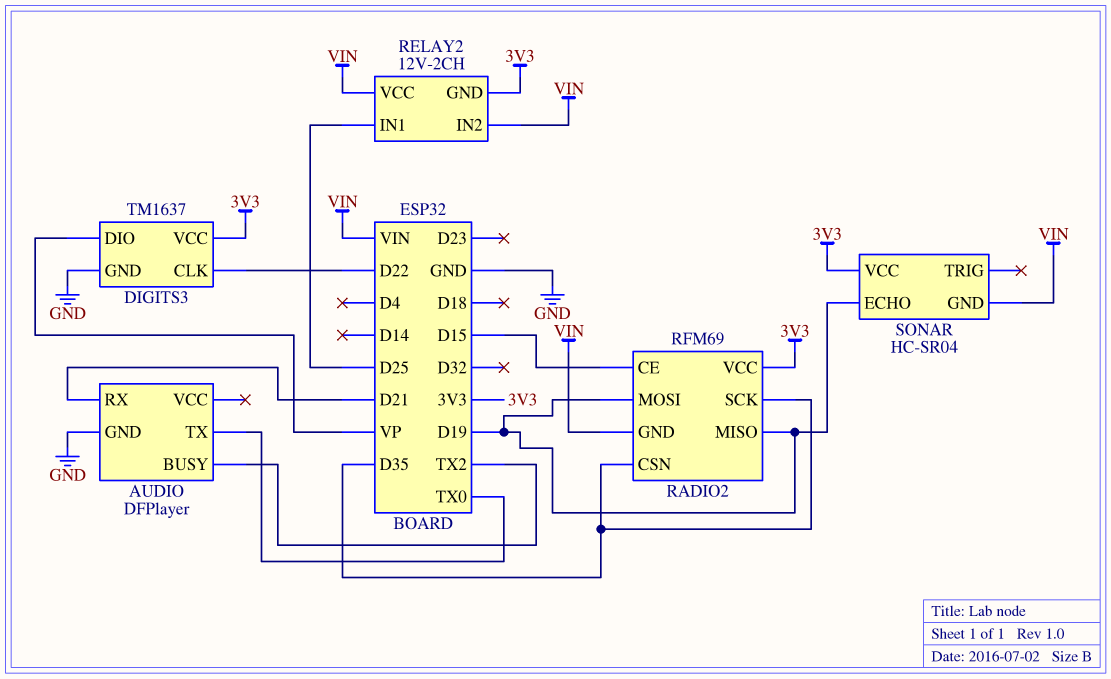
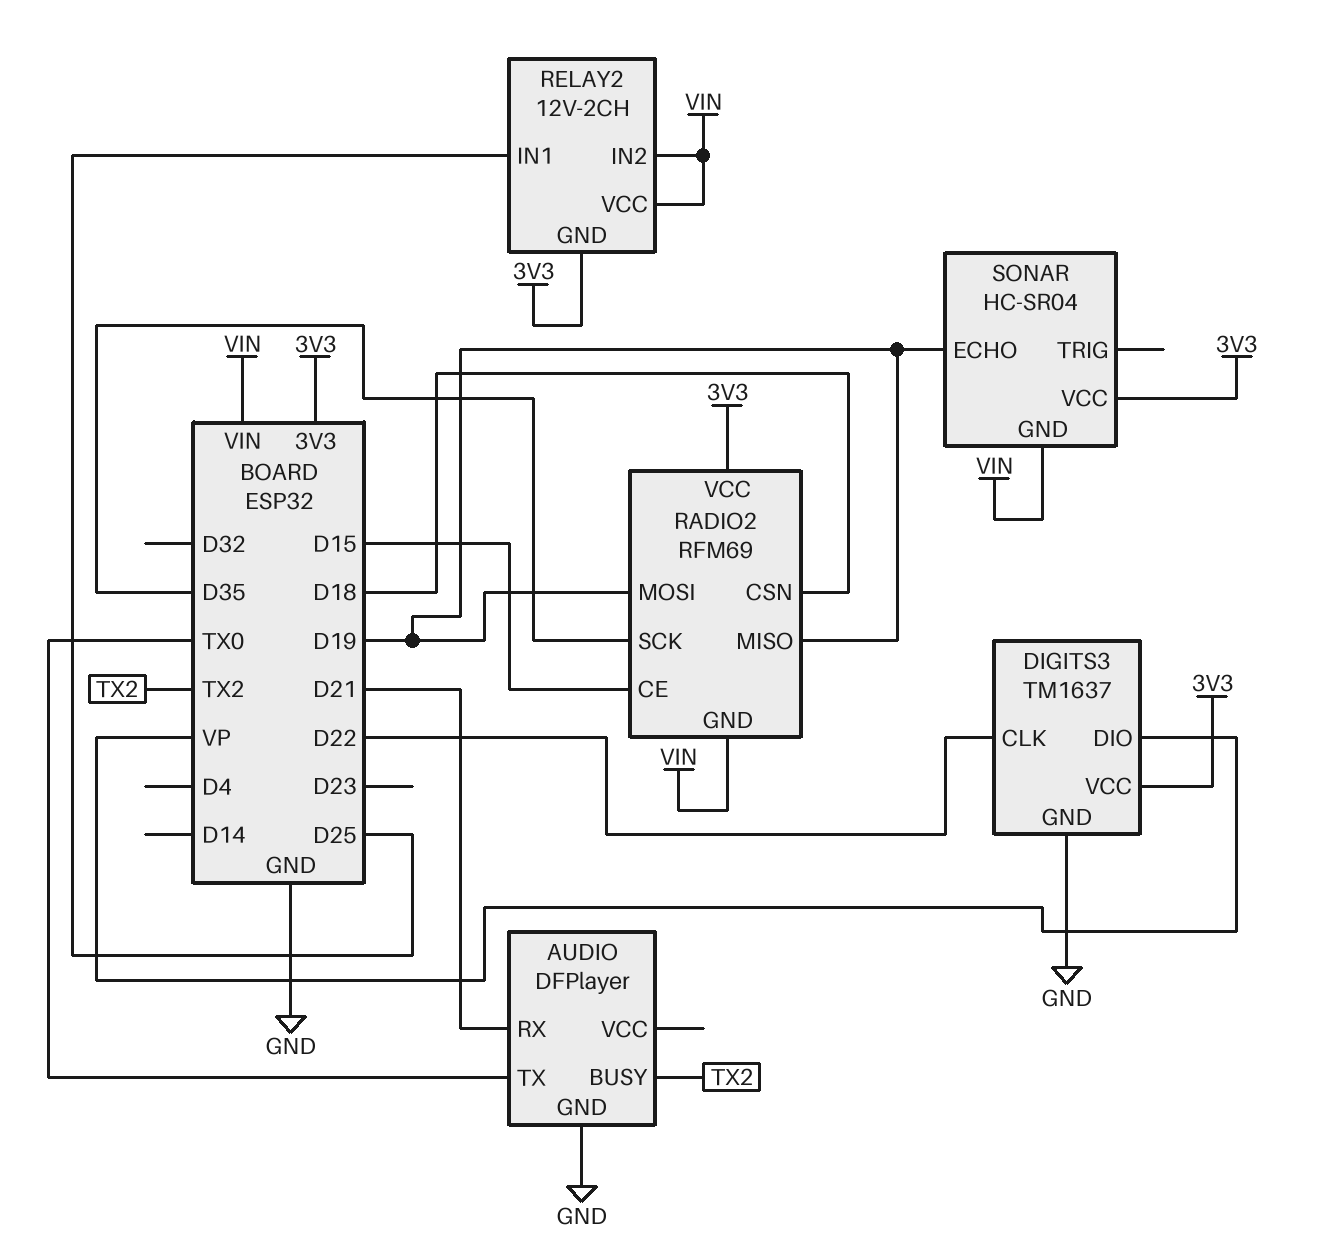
RADIO2 pin CSN: D35 -> D18

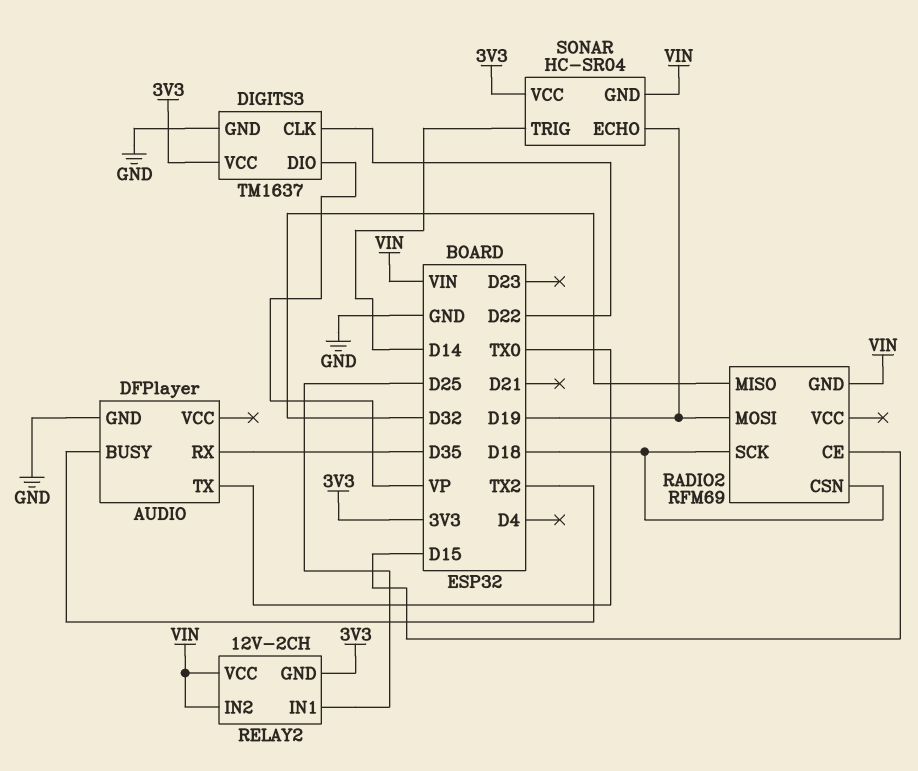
AUDIO pin RX: D21 -> D35
RADIO2 pin MISO: D19 -> D32
RADIO2 pin SCK: D35 -> D18
RADIO2 pin VCC: 3V3 -> none
SONAR pin TRIG: none -> D14

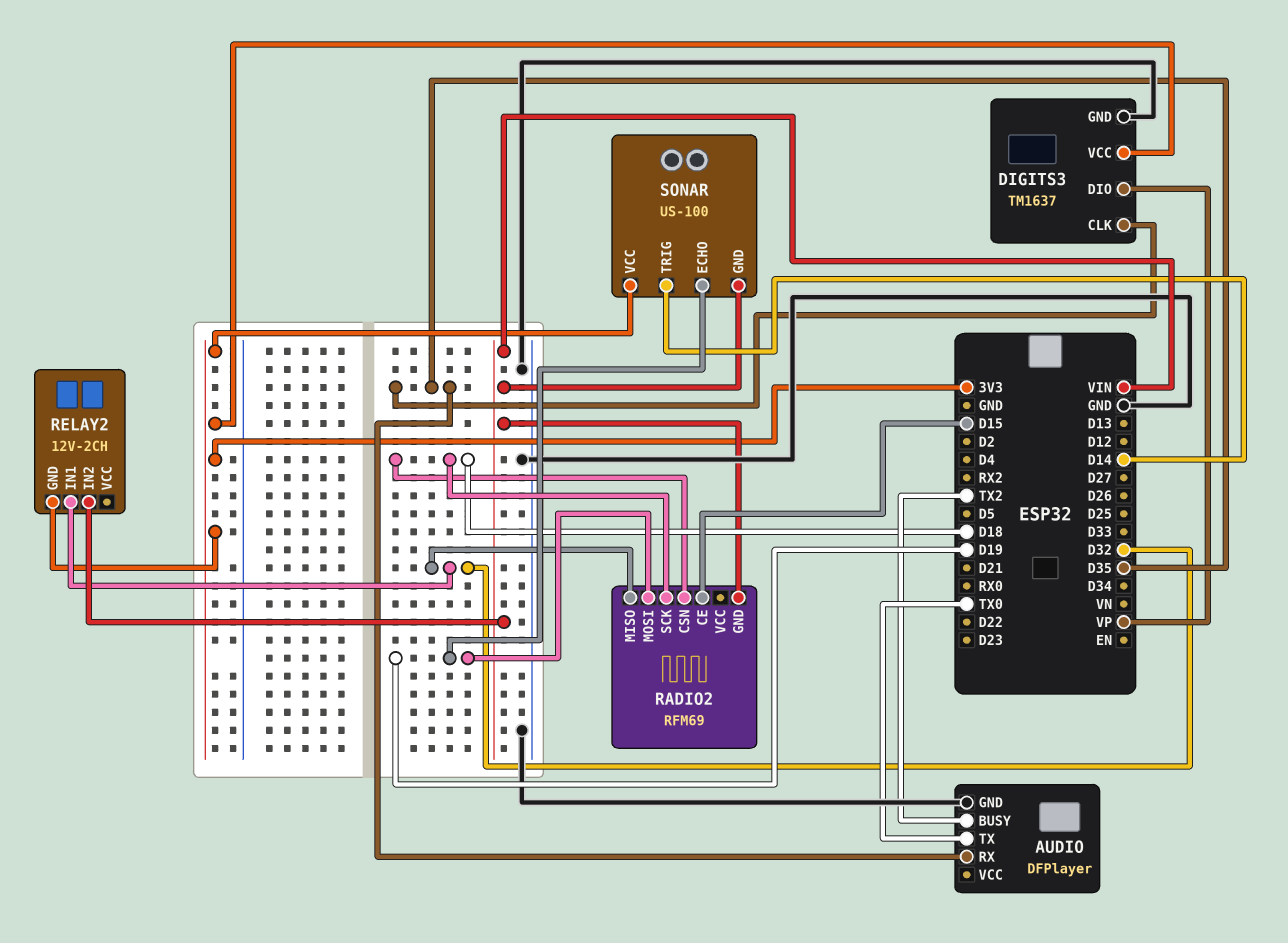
DIGITS3 pin CLK: D22 -> D35
RELAY2 pin IN1: D25 -> D32
RELAY2 pin VCC: VIN -> none
SONAR: HC-SR04 -> US-100

